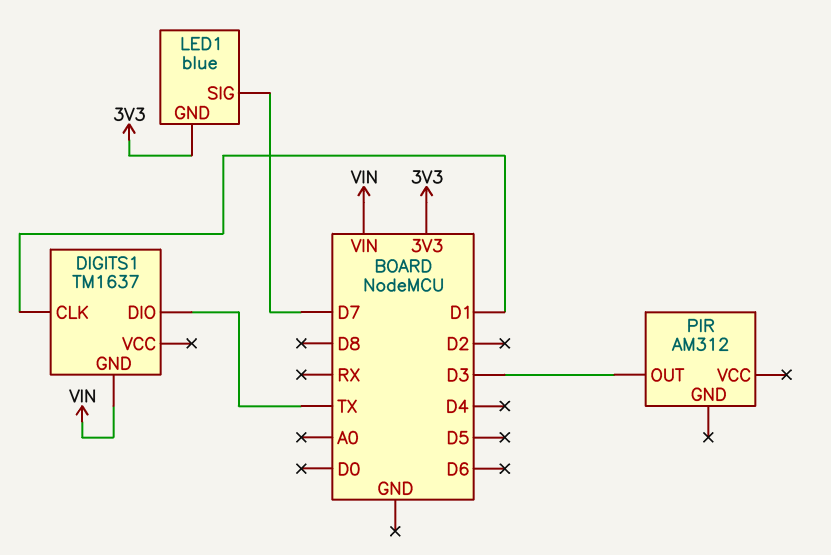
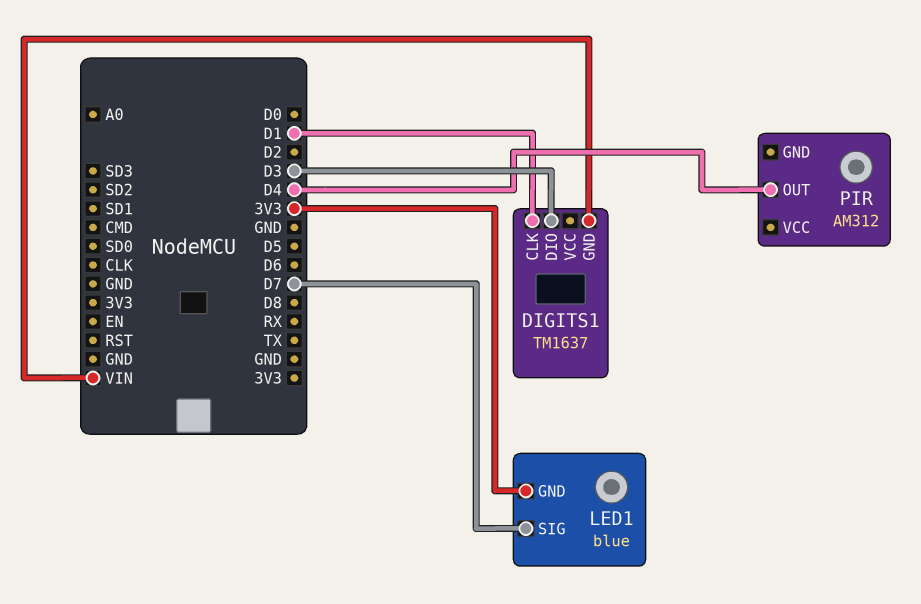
DIGITS1 pin DIO: TX -> D3
PIR pin OUT: D3 -> D4

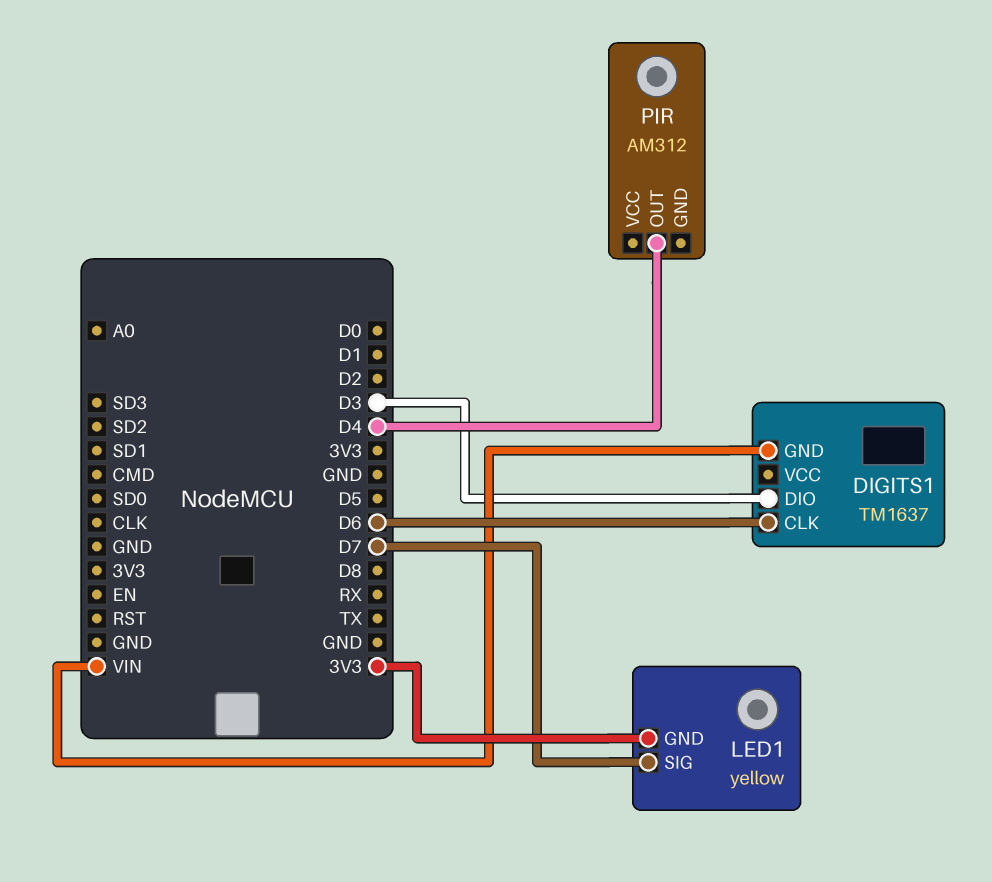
DIGITS1 pin CLK: D1 -> D6
LED1: blue -> yellow

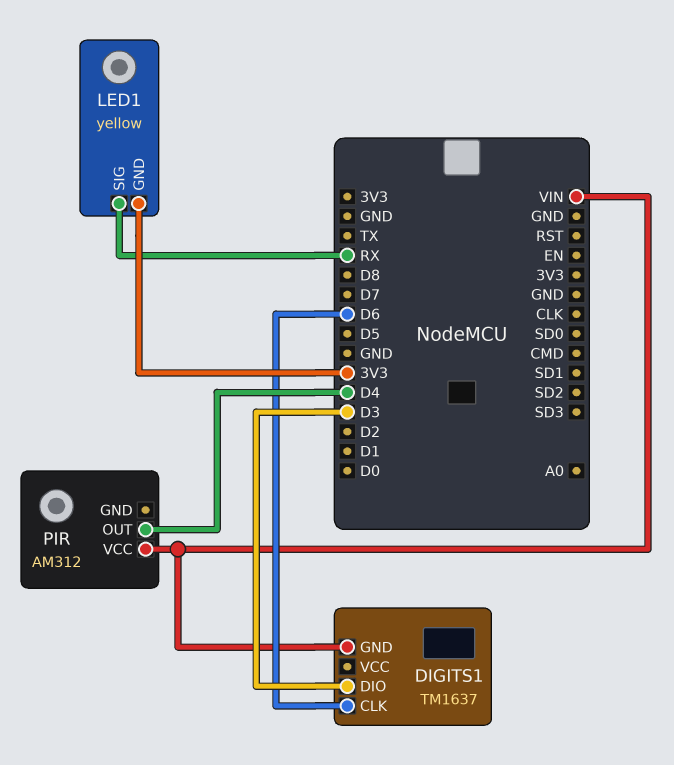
LED1 pin SIG: D7 -> RX
PIR pin VCC: none -> VIN

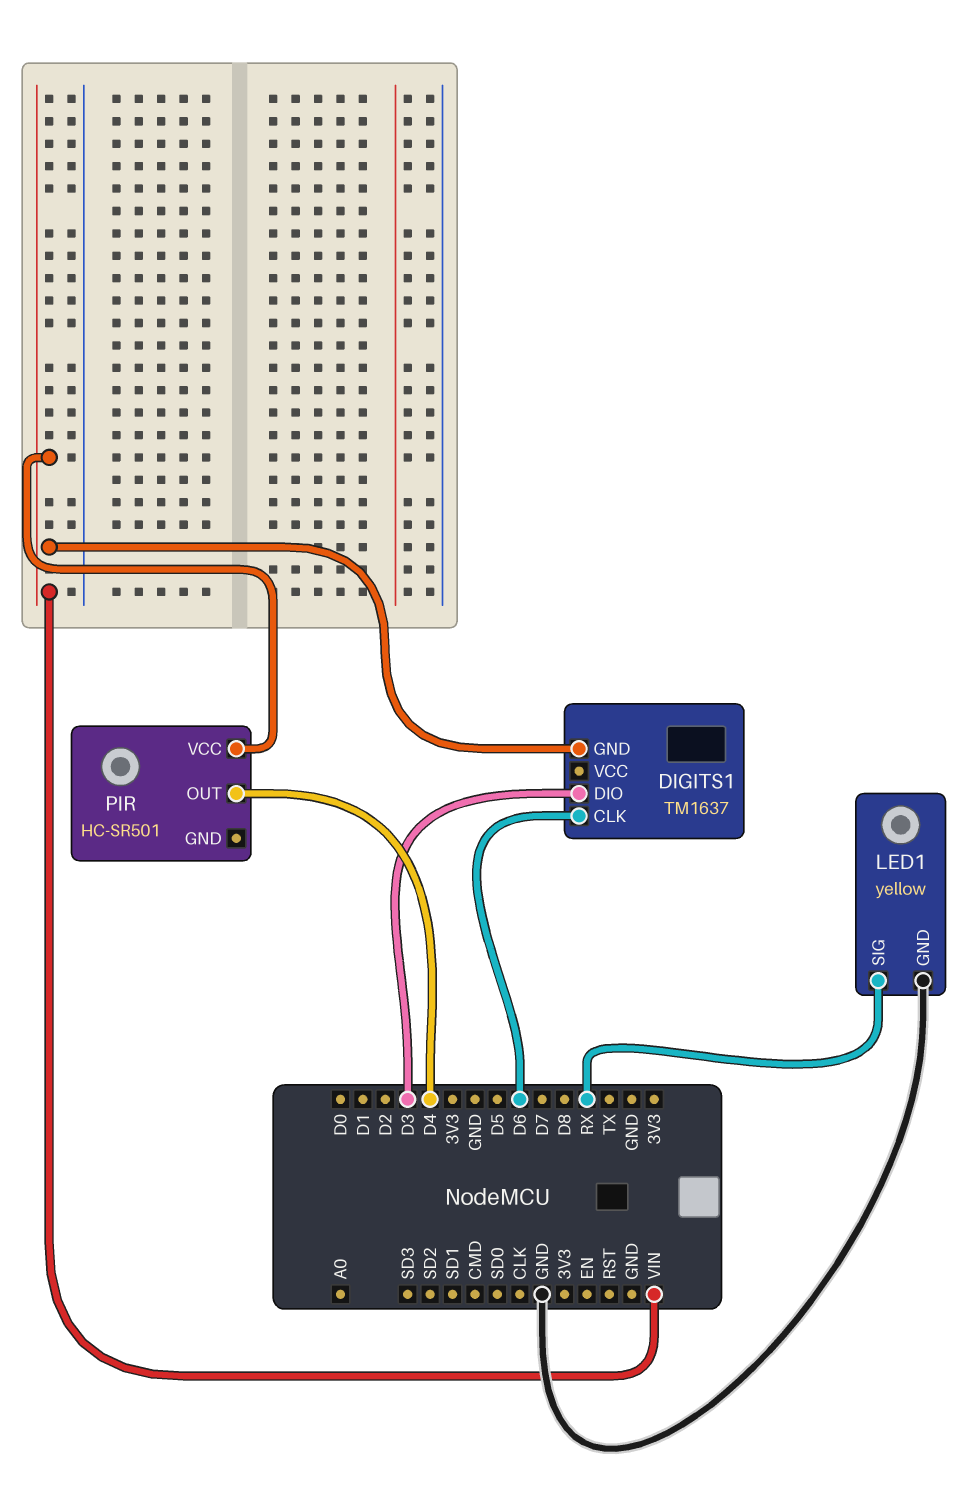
LED1 pin GND: 3V3 -> GND
PIR: AM312 -> HC-SR501

